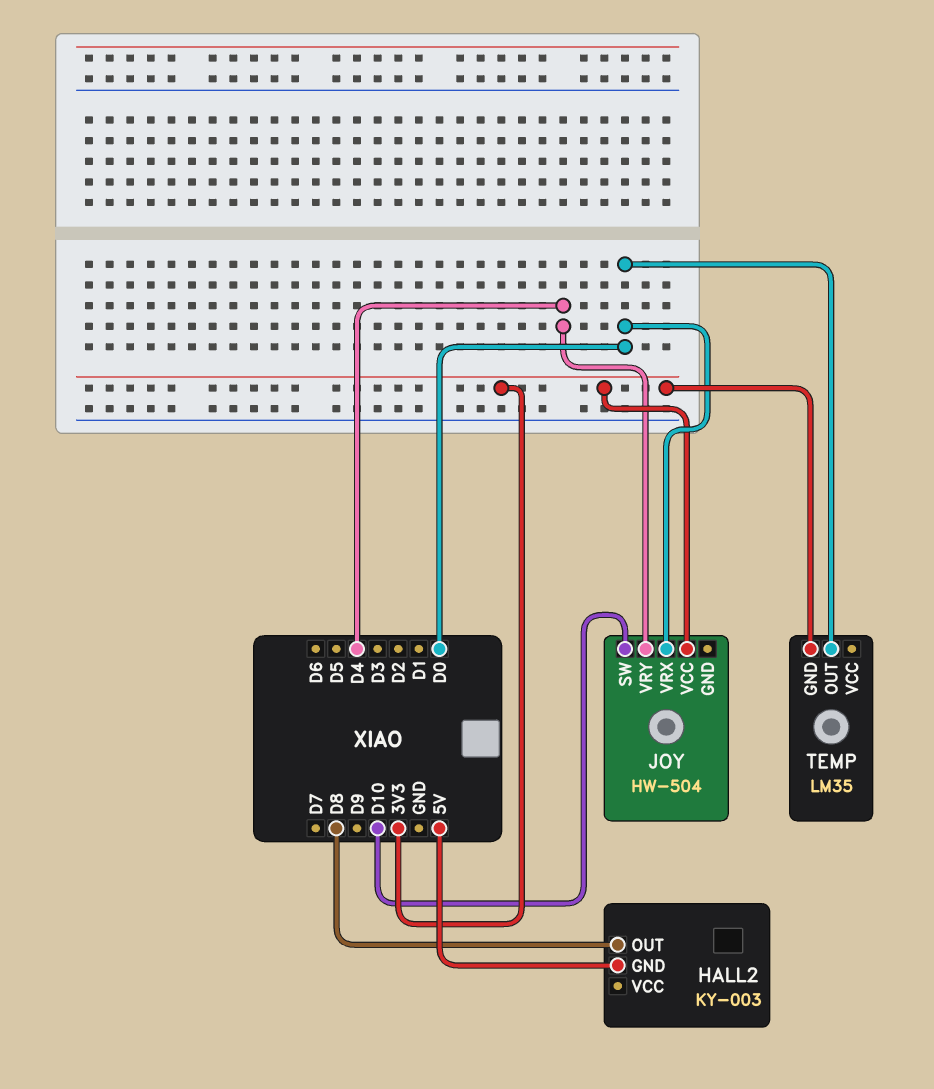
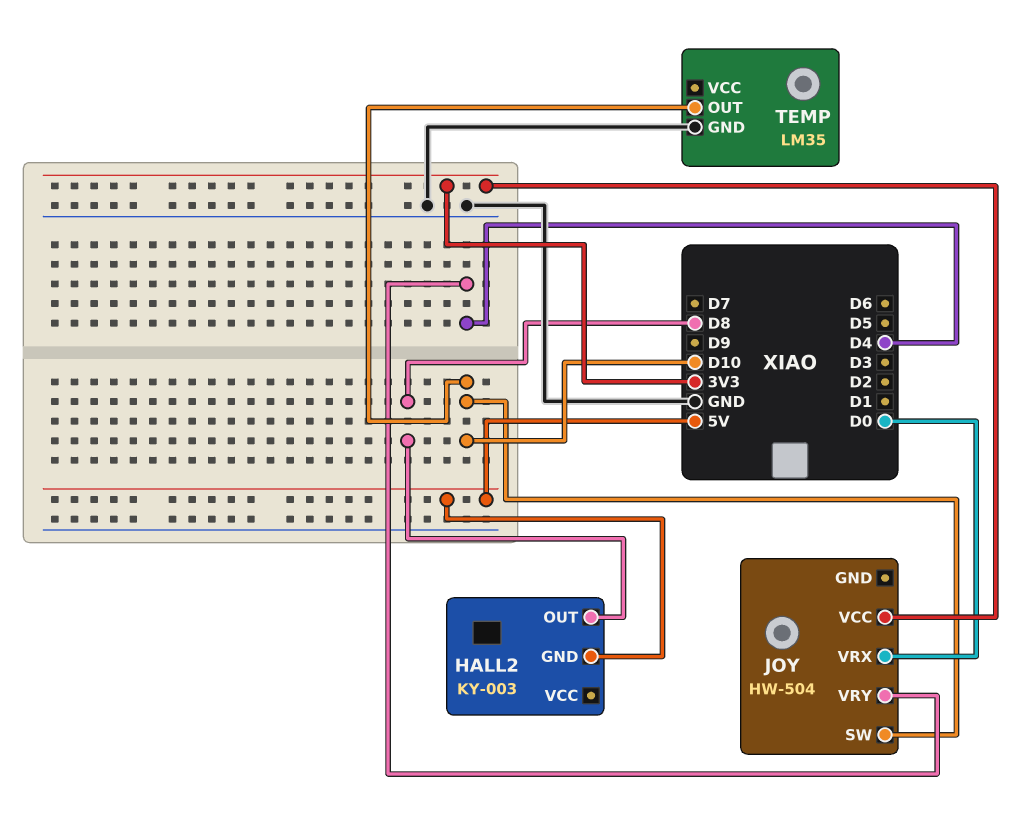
TEMP pin GND: 3V3 -> GND
TEMP pin OUT: D0 -> D10

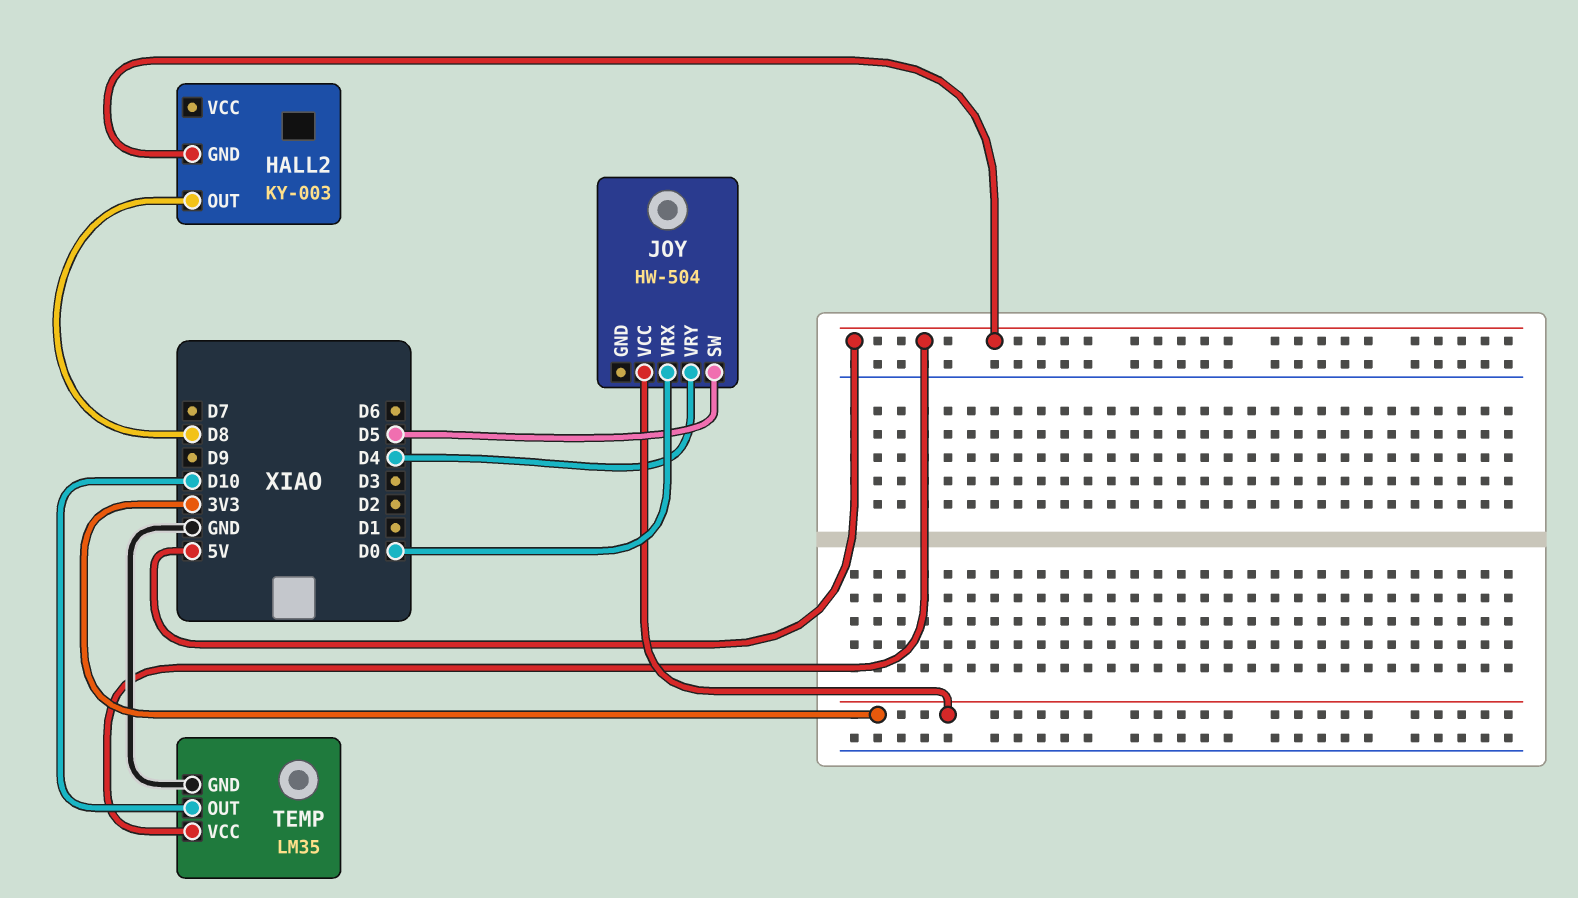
JOY pin SW: D10 -> D5
TEMP pin VCC: none -> 5V

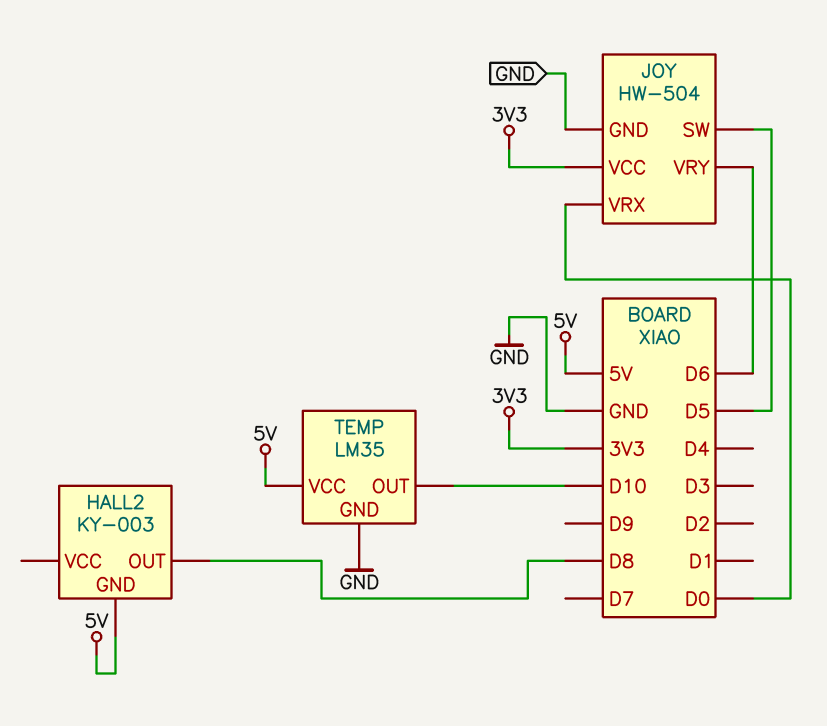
JOY pin GND: none -> GND
JOY pin VRY: D4 -> D6

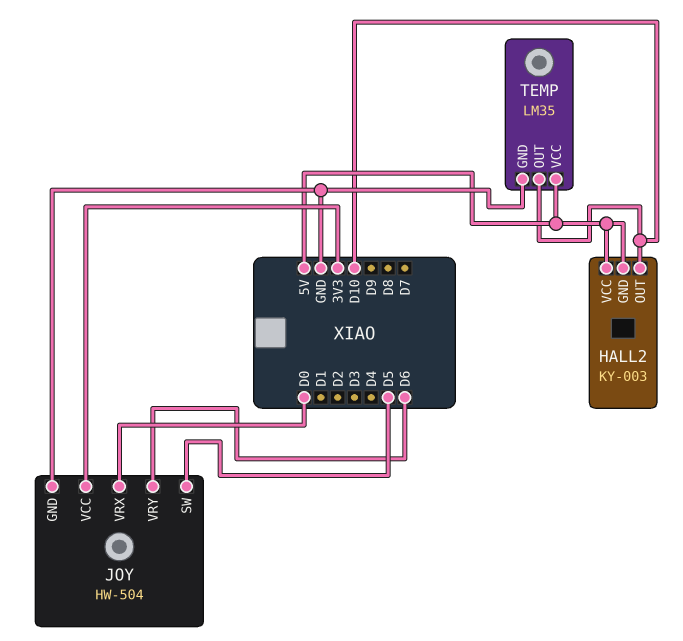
HALL2 pin OUT: D8 -> D10
HALL2 pin VCC: none -> 5V

